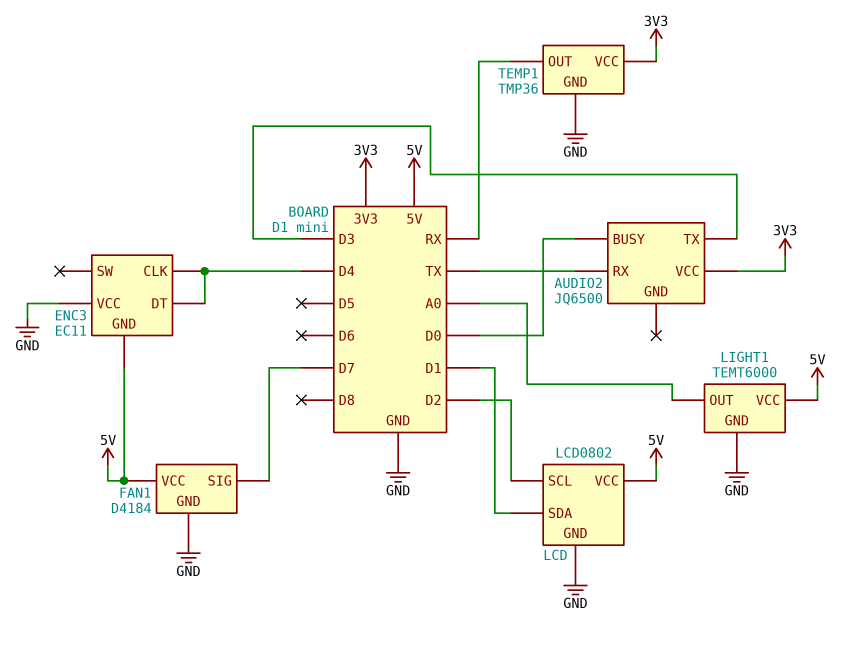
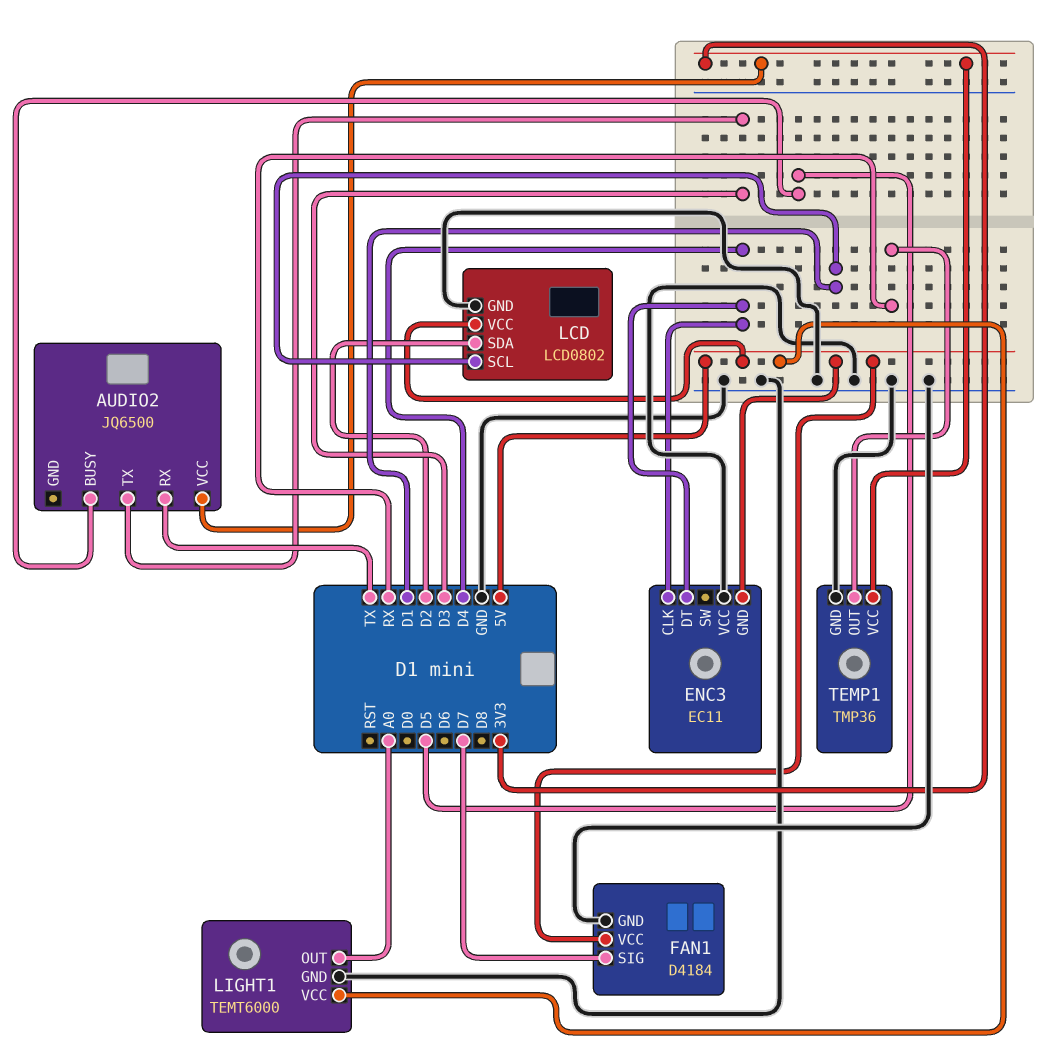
AUDIO2 pin BUSY: D0 -> D5
LCD pin SCL: D2 -> D1
LCD pin SDA: D1 -> D2

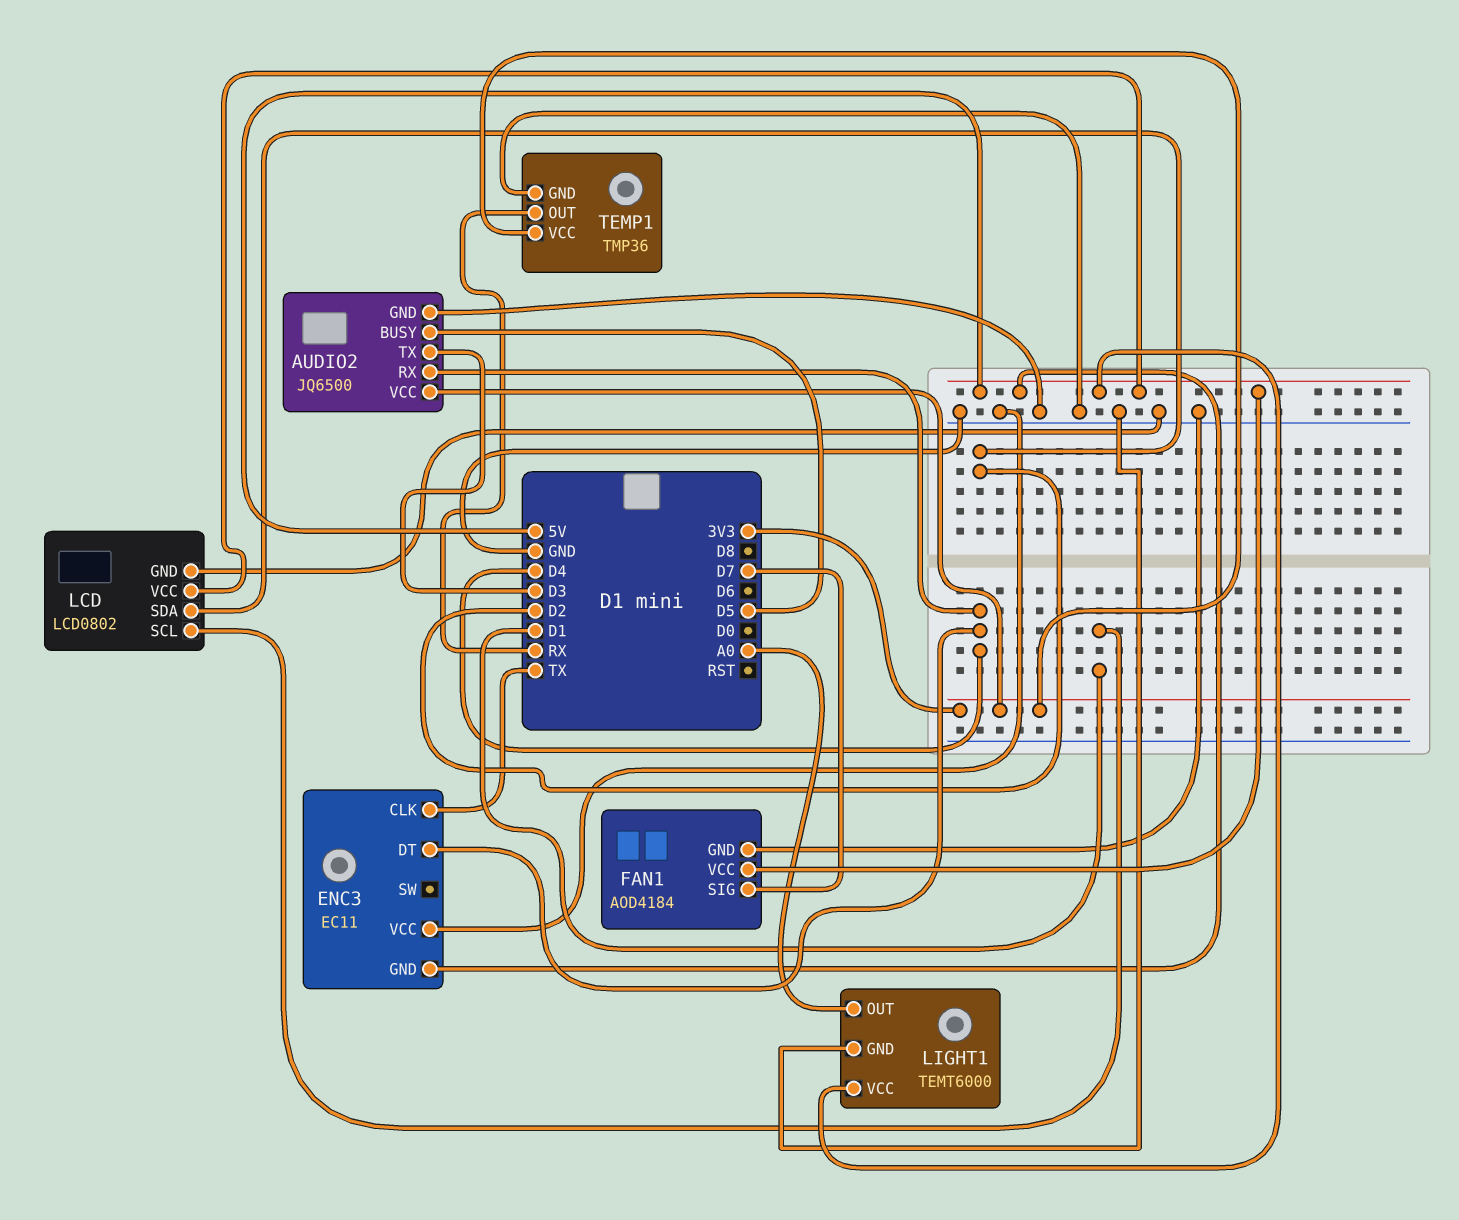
AUDIO2 pin GND: none -> GND
AUDIO2 pin RX: TX -> D4
ENC3 pin CLK: D4 -> TX
FAN1: D4184 -> AOD4184

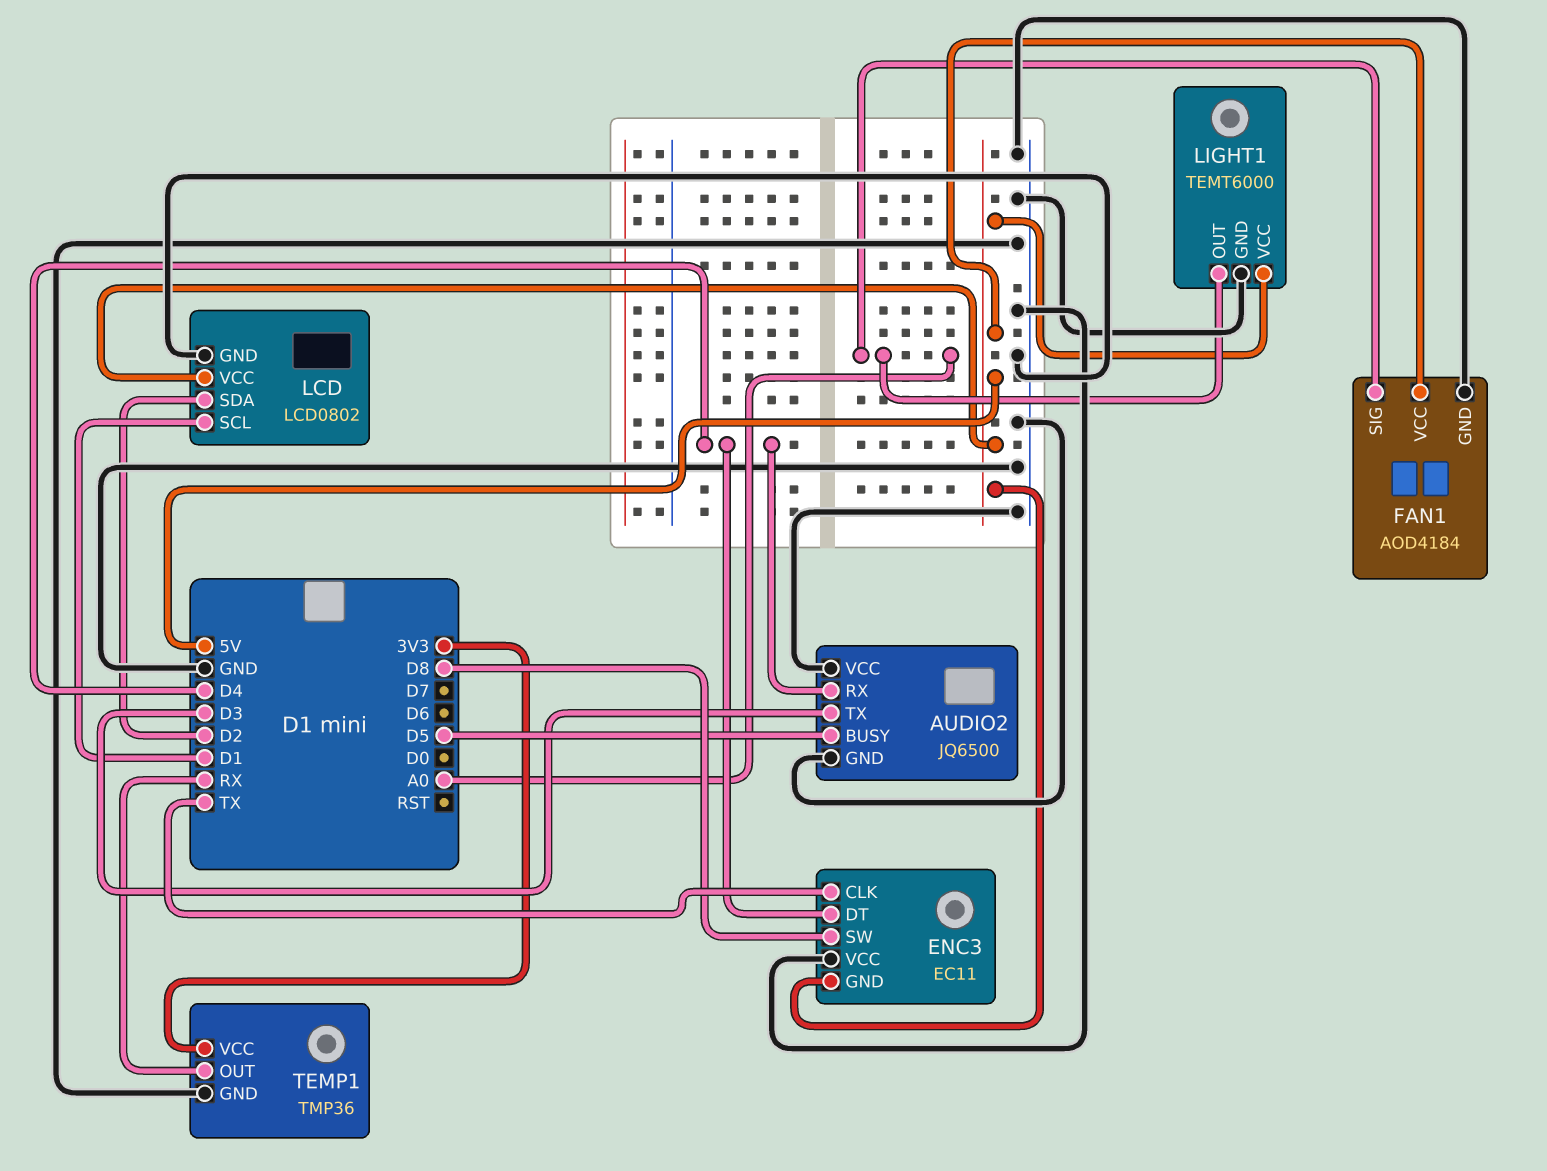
AUDIO2 pin VCC: 3V3 -> GND
ENC3 pin SW: none -> D8
FAN1 pin SIG: D7 -> A0

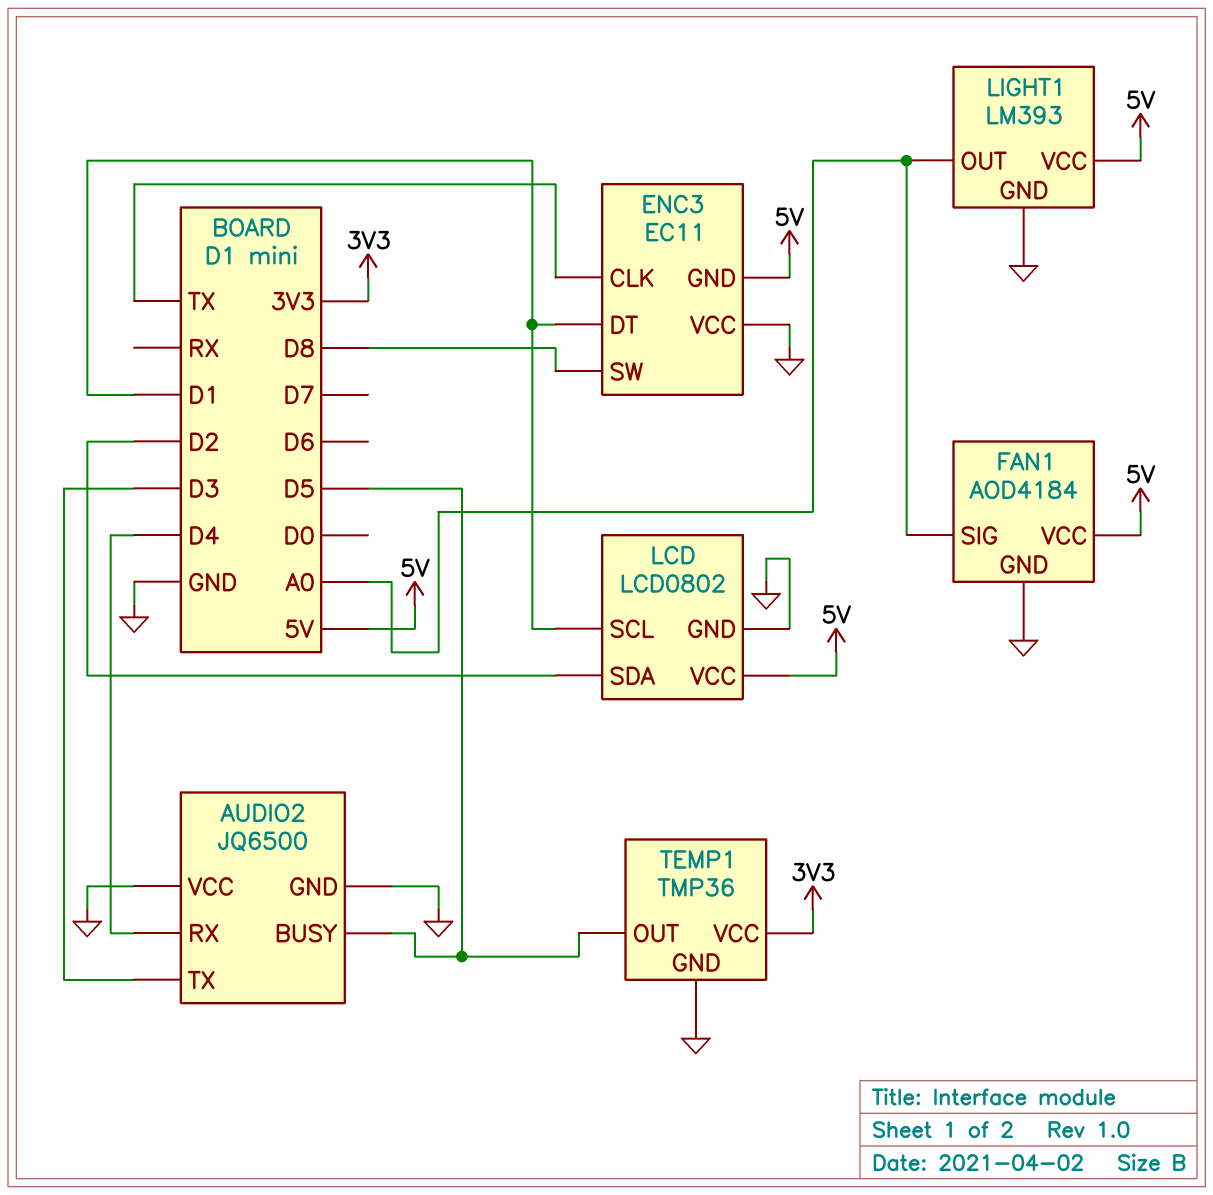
ENC3 pin DT: D4 -> D1
LIGHT1: TEMT6000 -> LM393
TEMP1 pin OUT: RX -> D5

